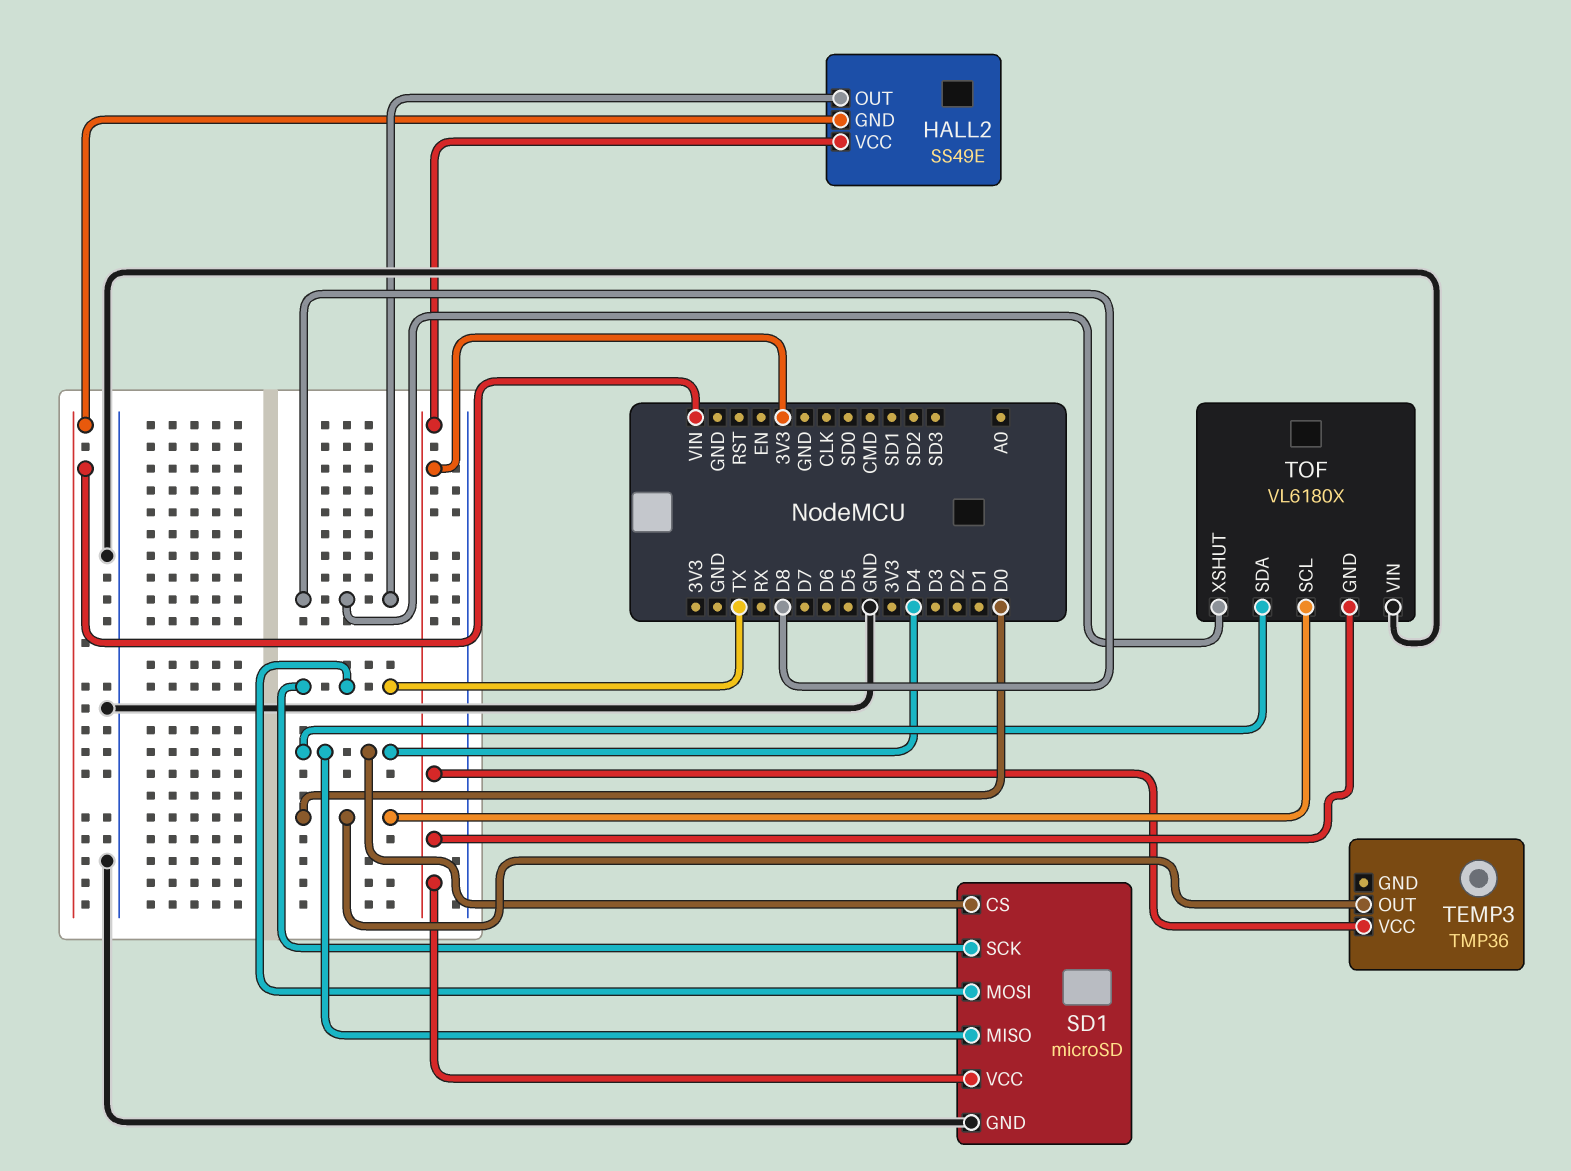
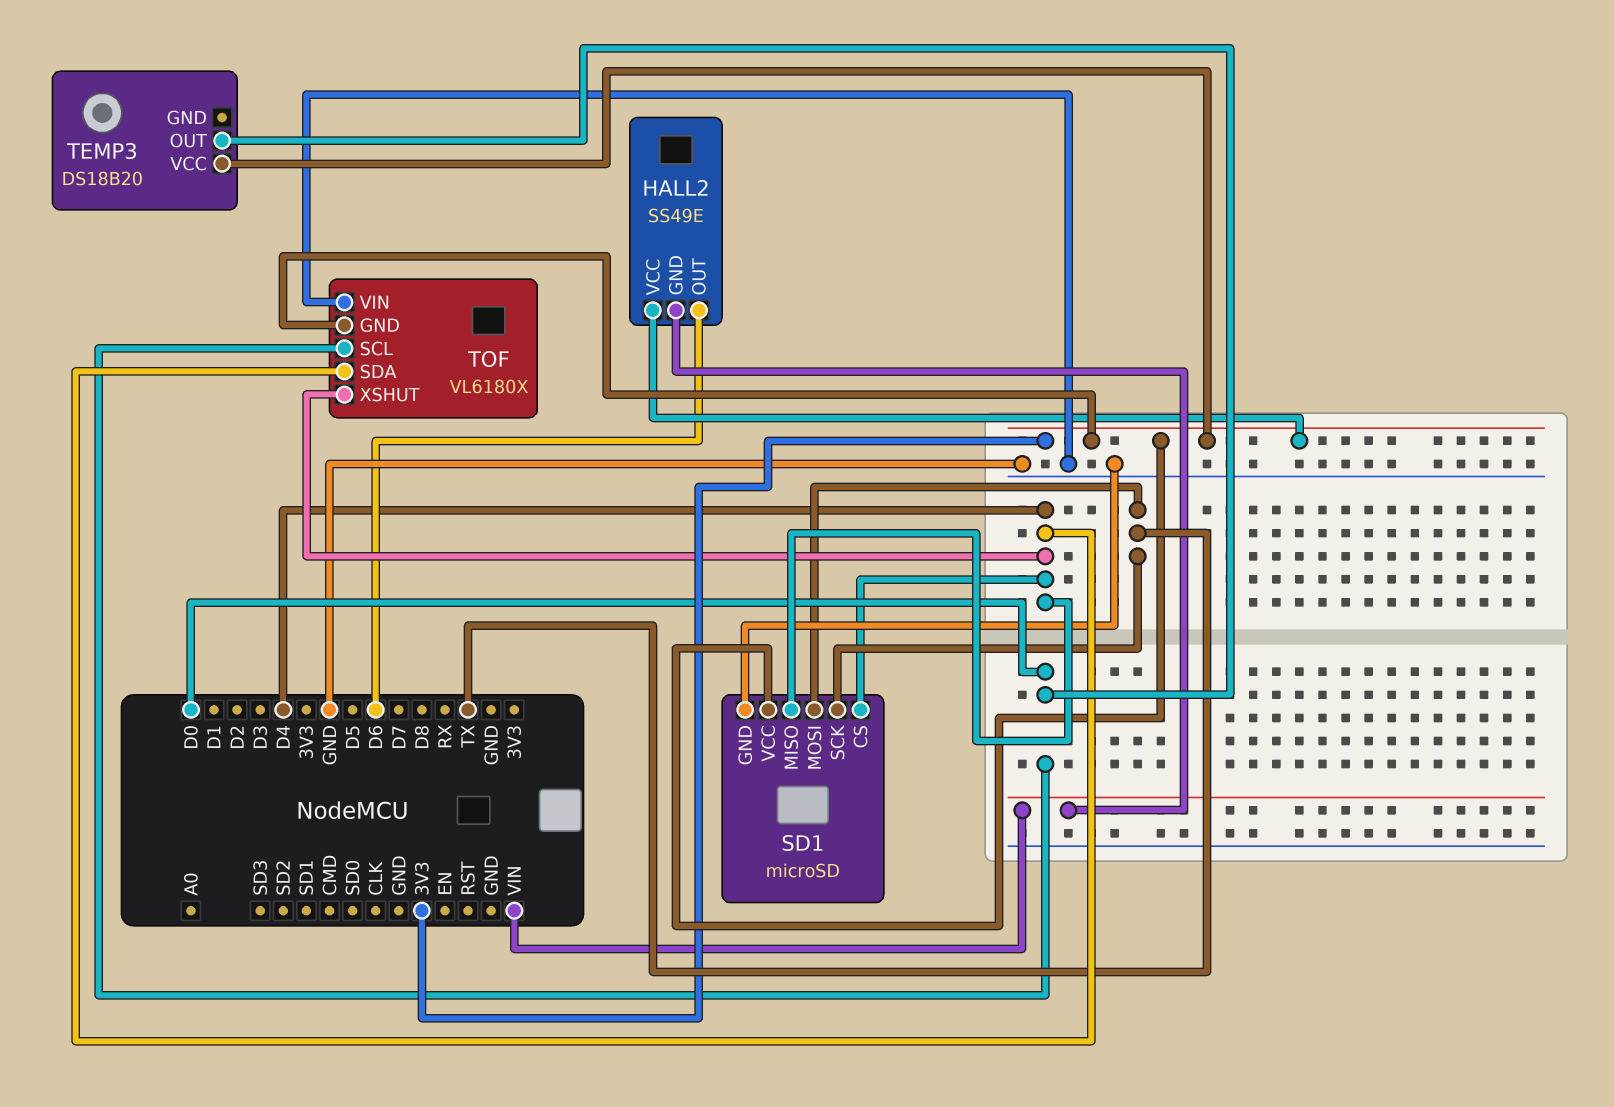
HALL2 pin OUT: D8 -> D6
TEMP3: TMP36 -> DS18B20
TOF pin XSHUT: D8 -> D4

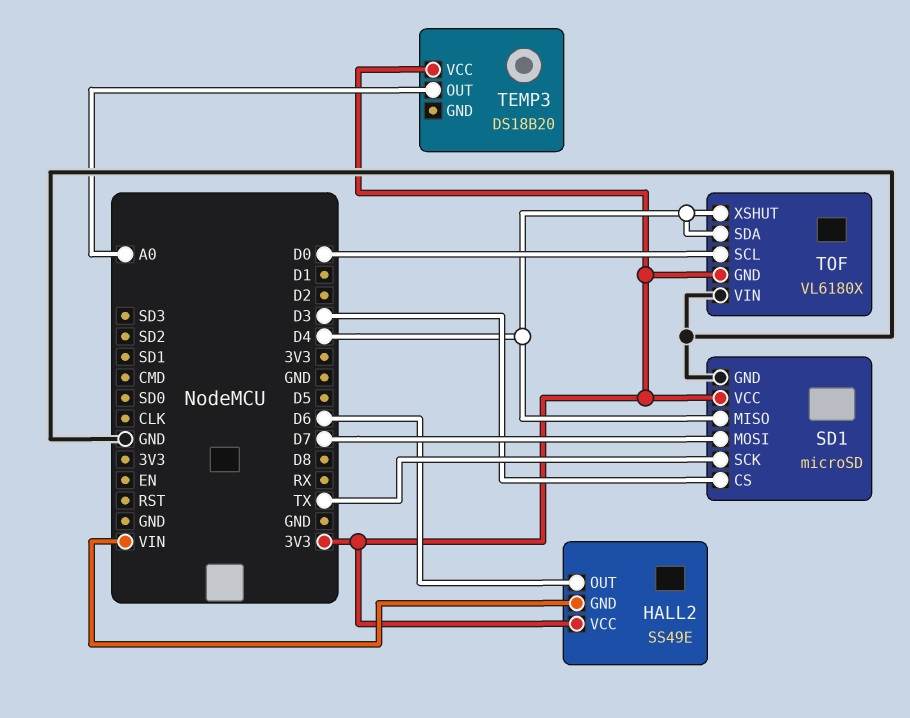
SD1 pin CS: D4 -> D3
SD1 pin MOSI: TX -> D7
TEMP3 pin OUT: D0 -> A0

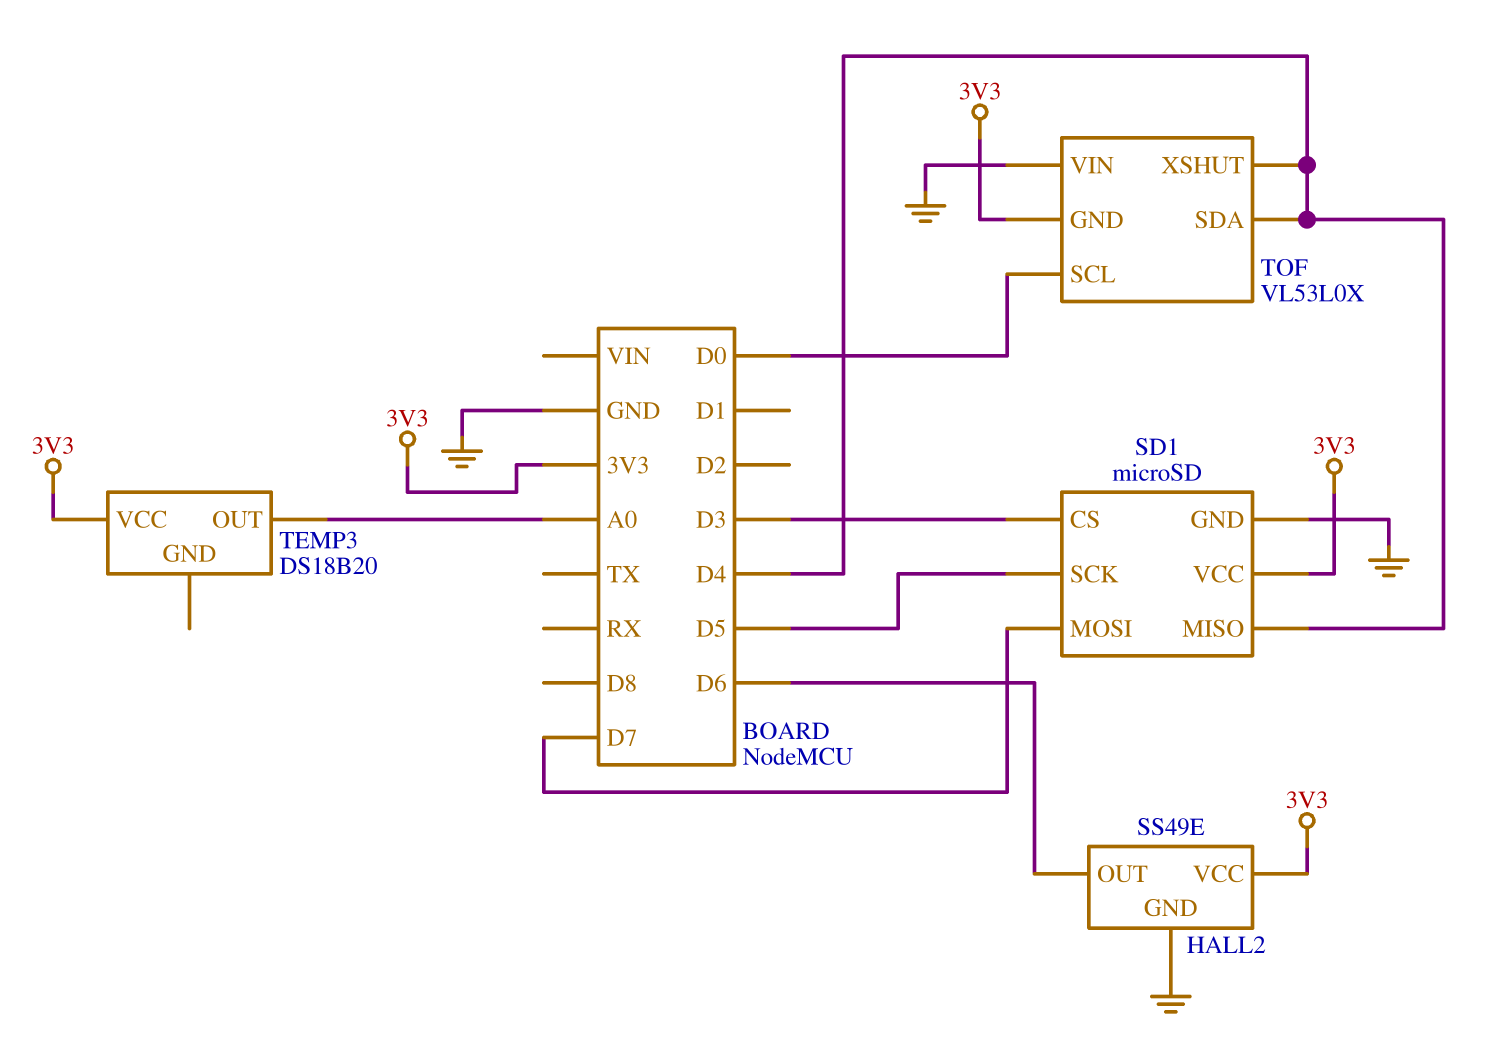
HALL2 pin GND: VIN -> GND
SD1 pin SCK: TX -> D5
TOF: VL6180X -> VL53L0X

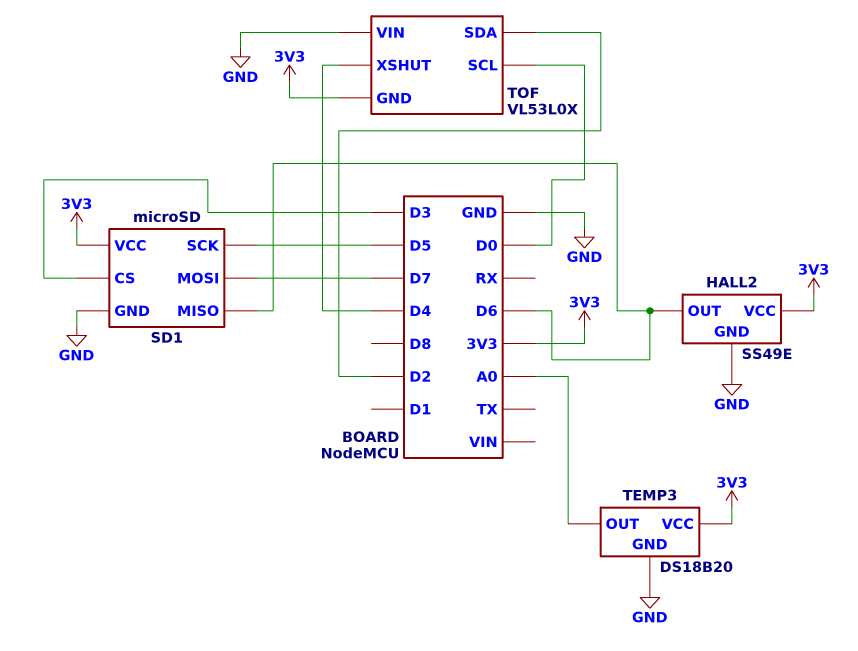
SD1 pin MISO: D4 -> D6
TEMP3 pin GND: none -> GND
TOF pin SDA: D4 -> D2

